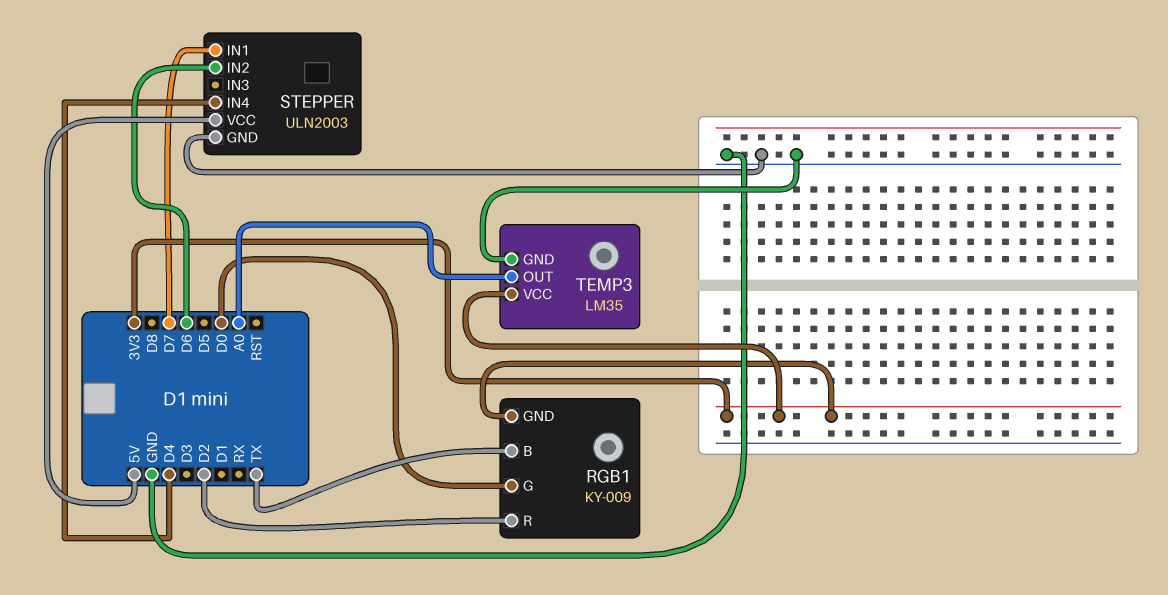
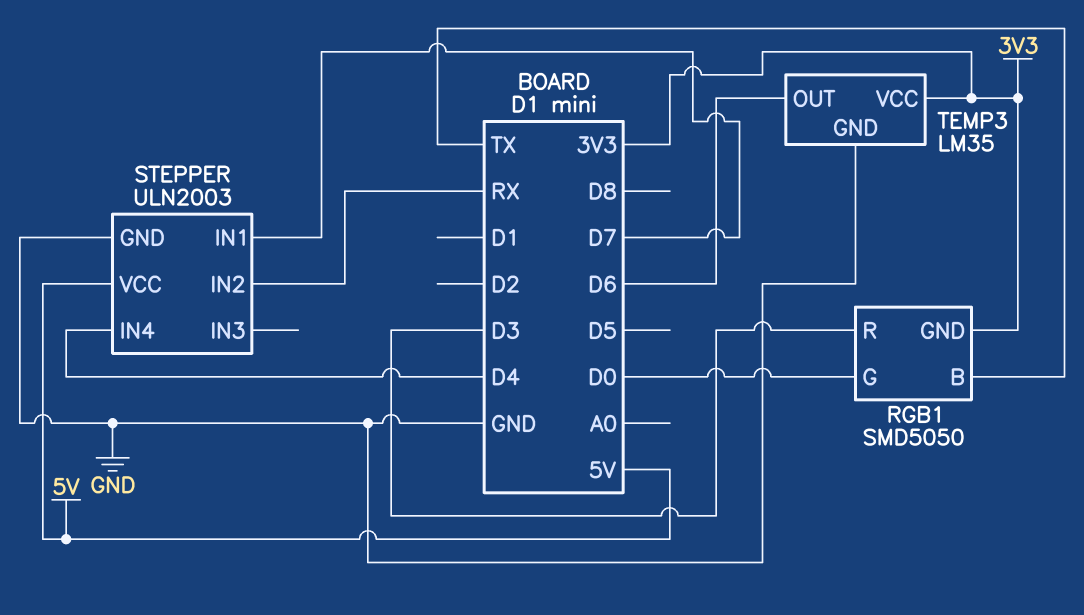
RGB1: KY-009 -> SMD5050
RGB1 pin R: D2 -> D3
STEPPER pin IN2: D6 -> RX
TEMP3 pin OUT: A0 -> D6

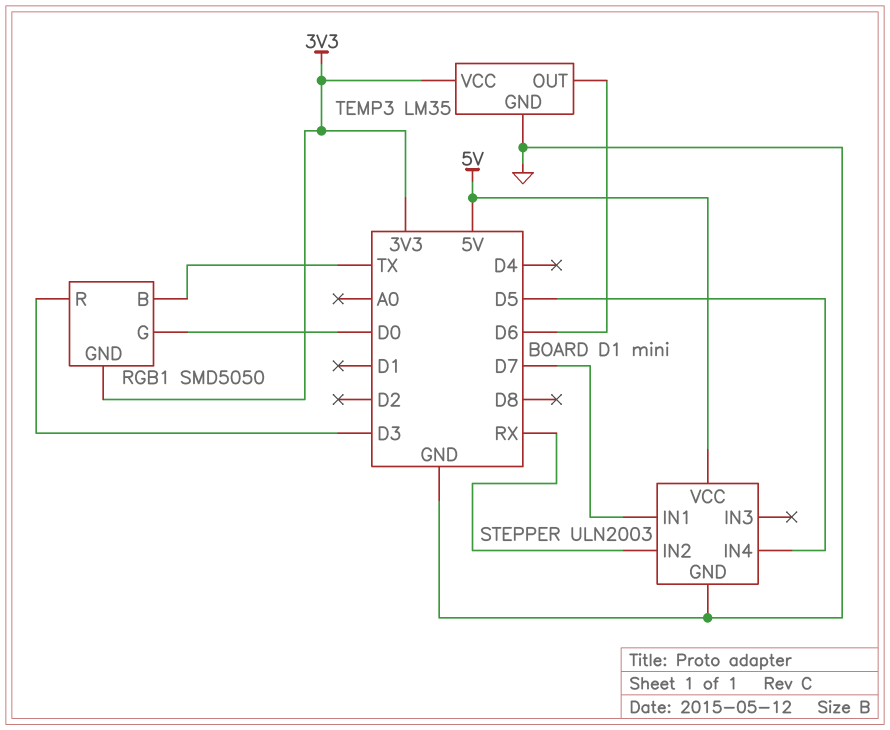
STEPPER pin IN4: D4 -> D5

